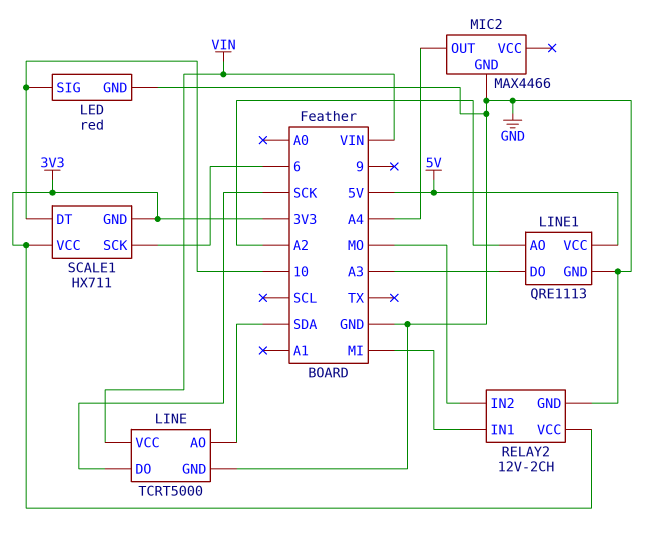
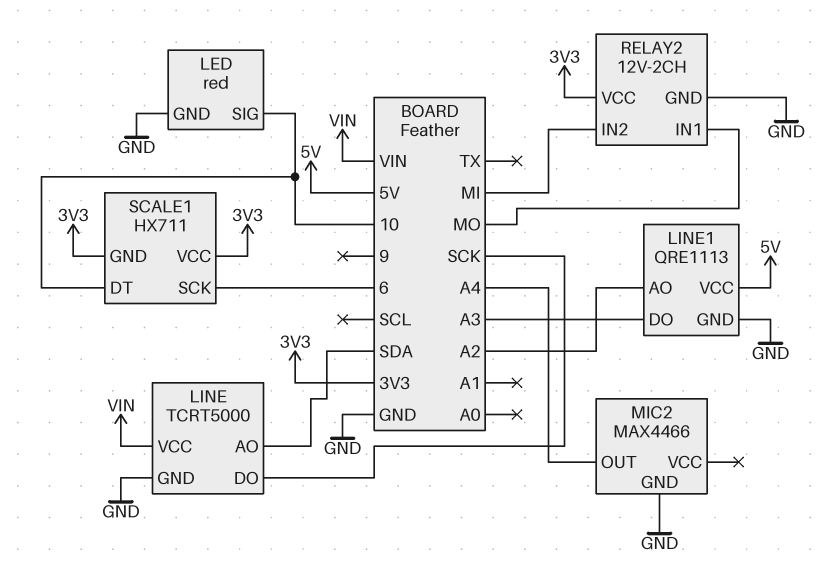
RELAY2 pin IN1: MI -> MO
RELAY2 pin IN2: MO -> MI

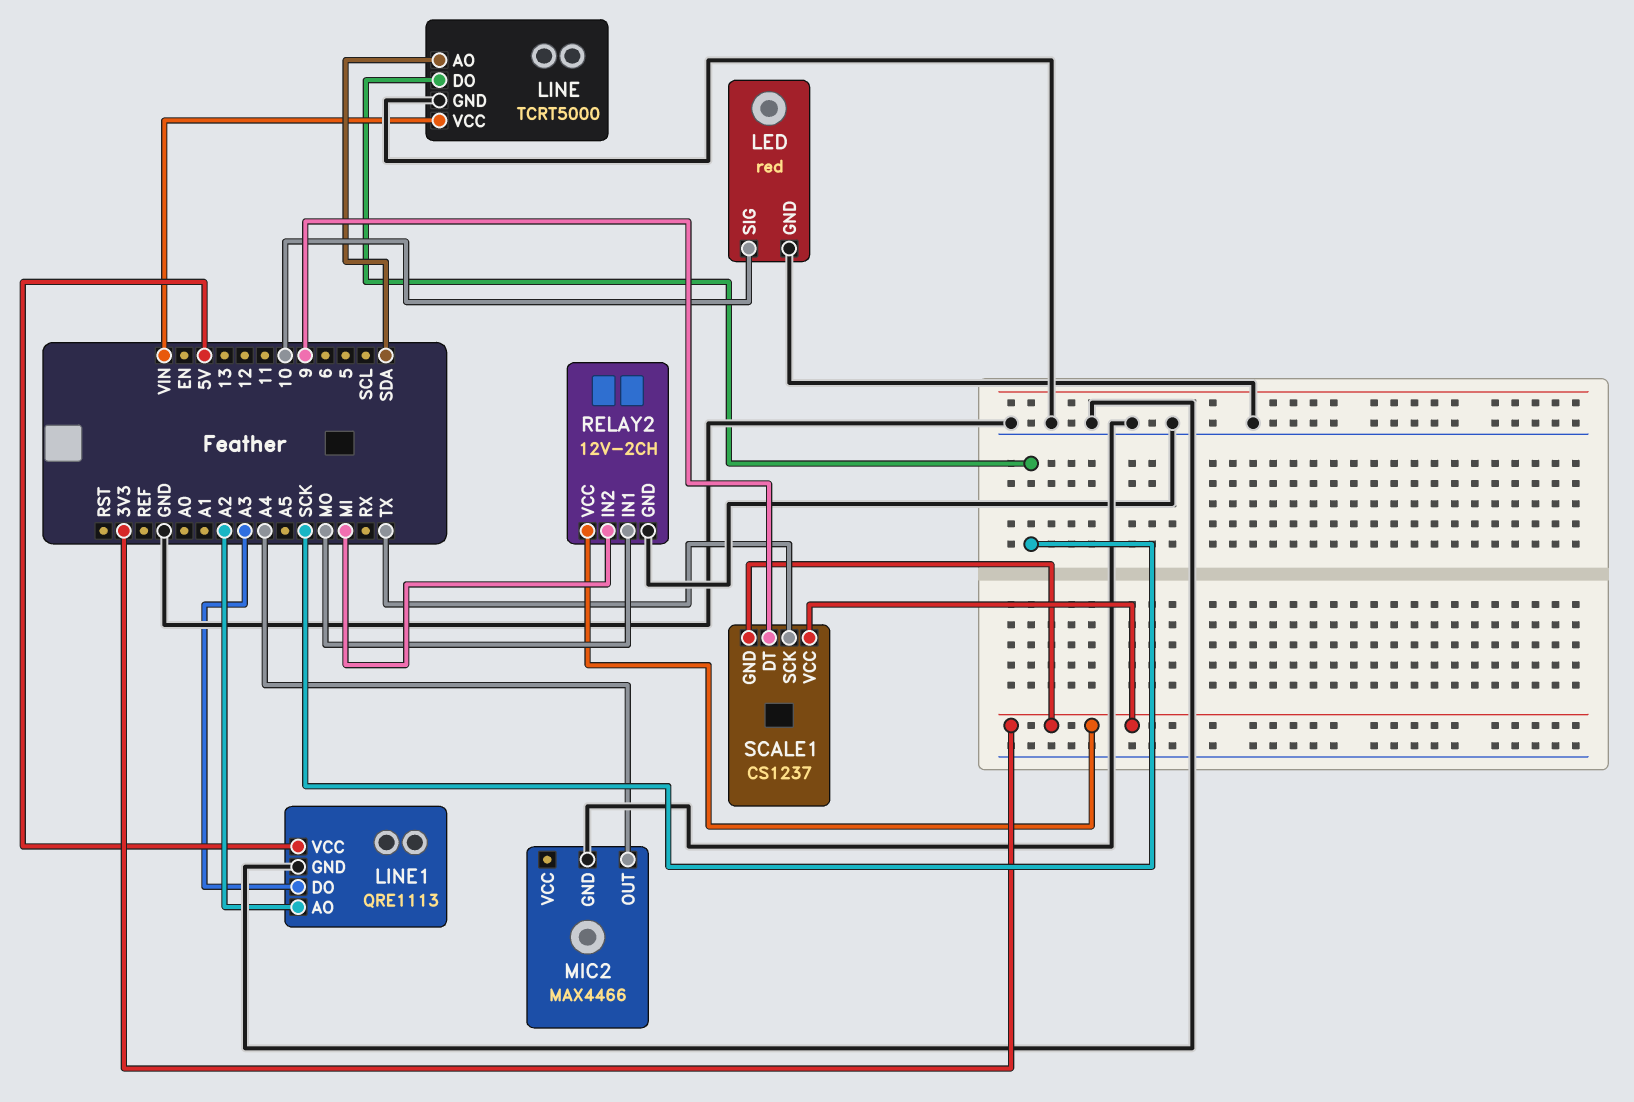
SCALE1: HX711 -> CS1237
SCALE1 pin DT: 10 -> 9
SCALE1 pin SCK: 6 -> TX

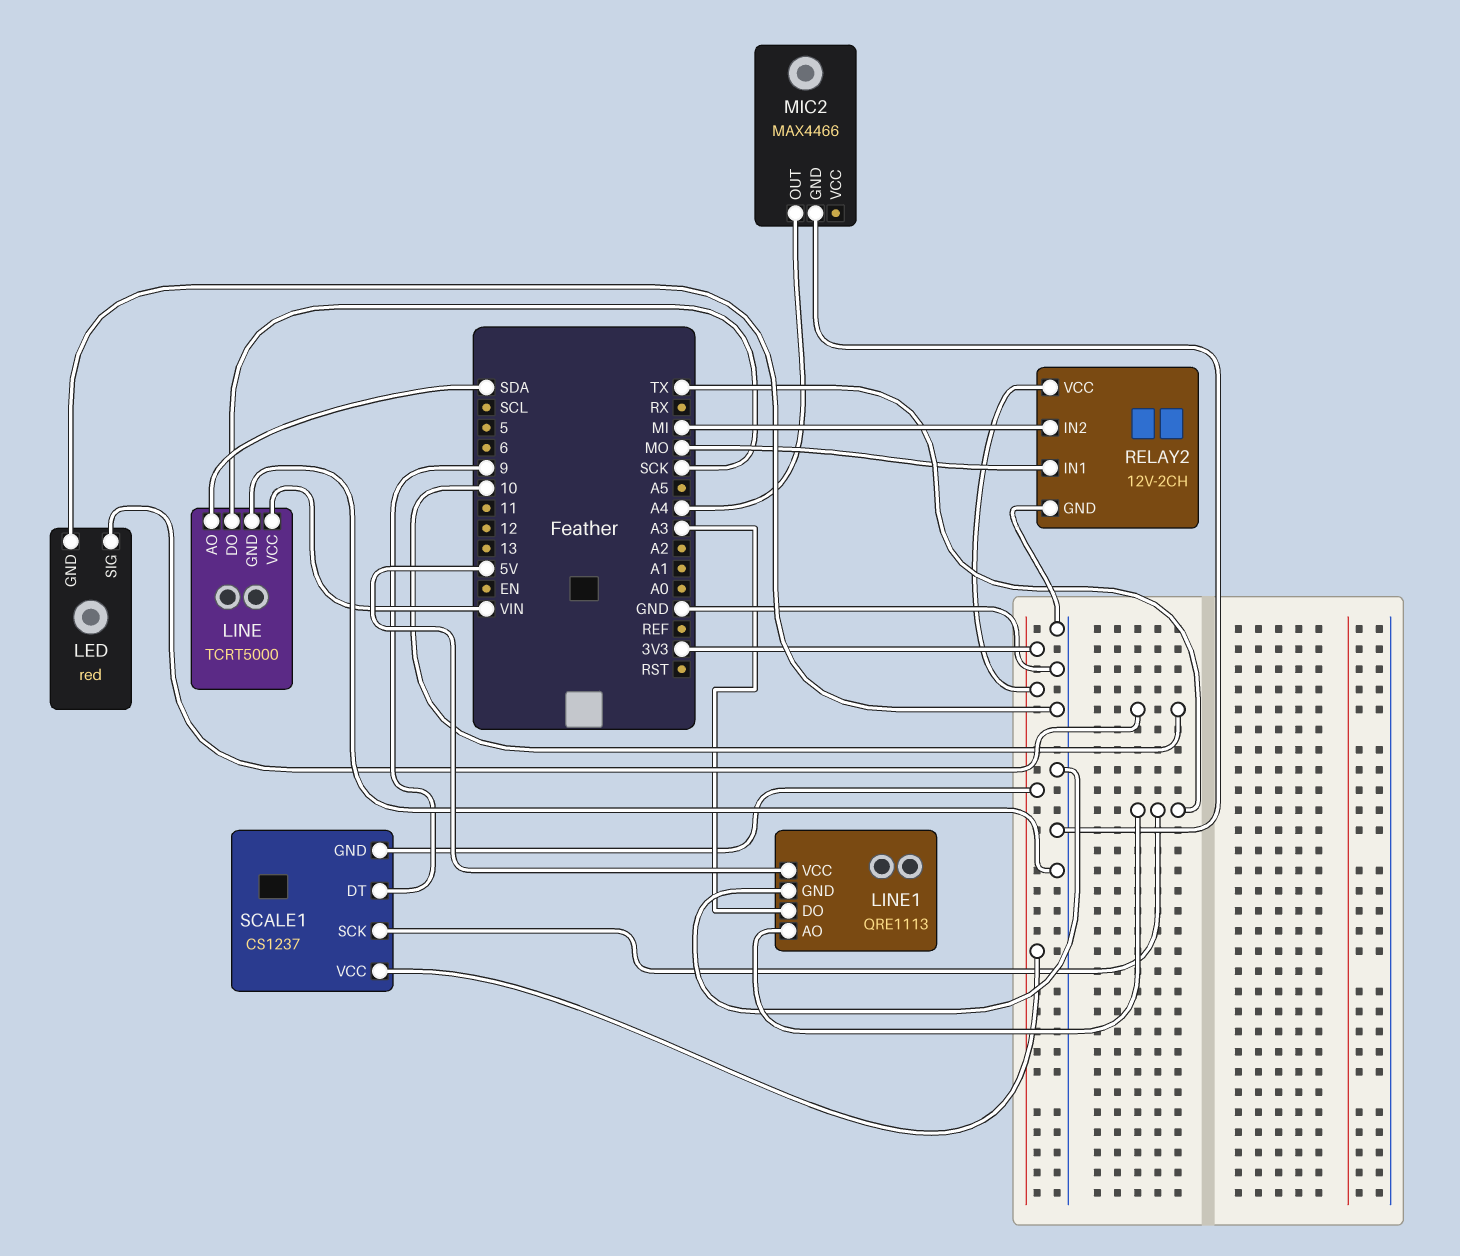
LINE1 pin AO: A2 -> TX

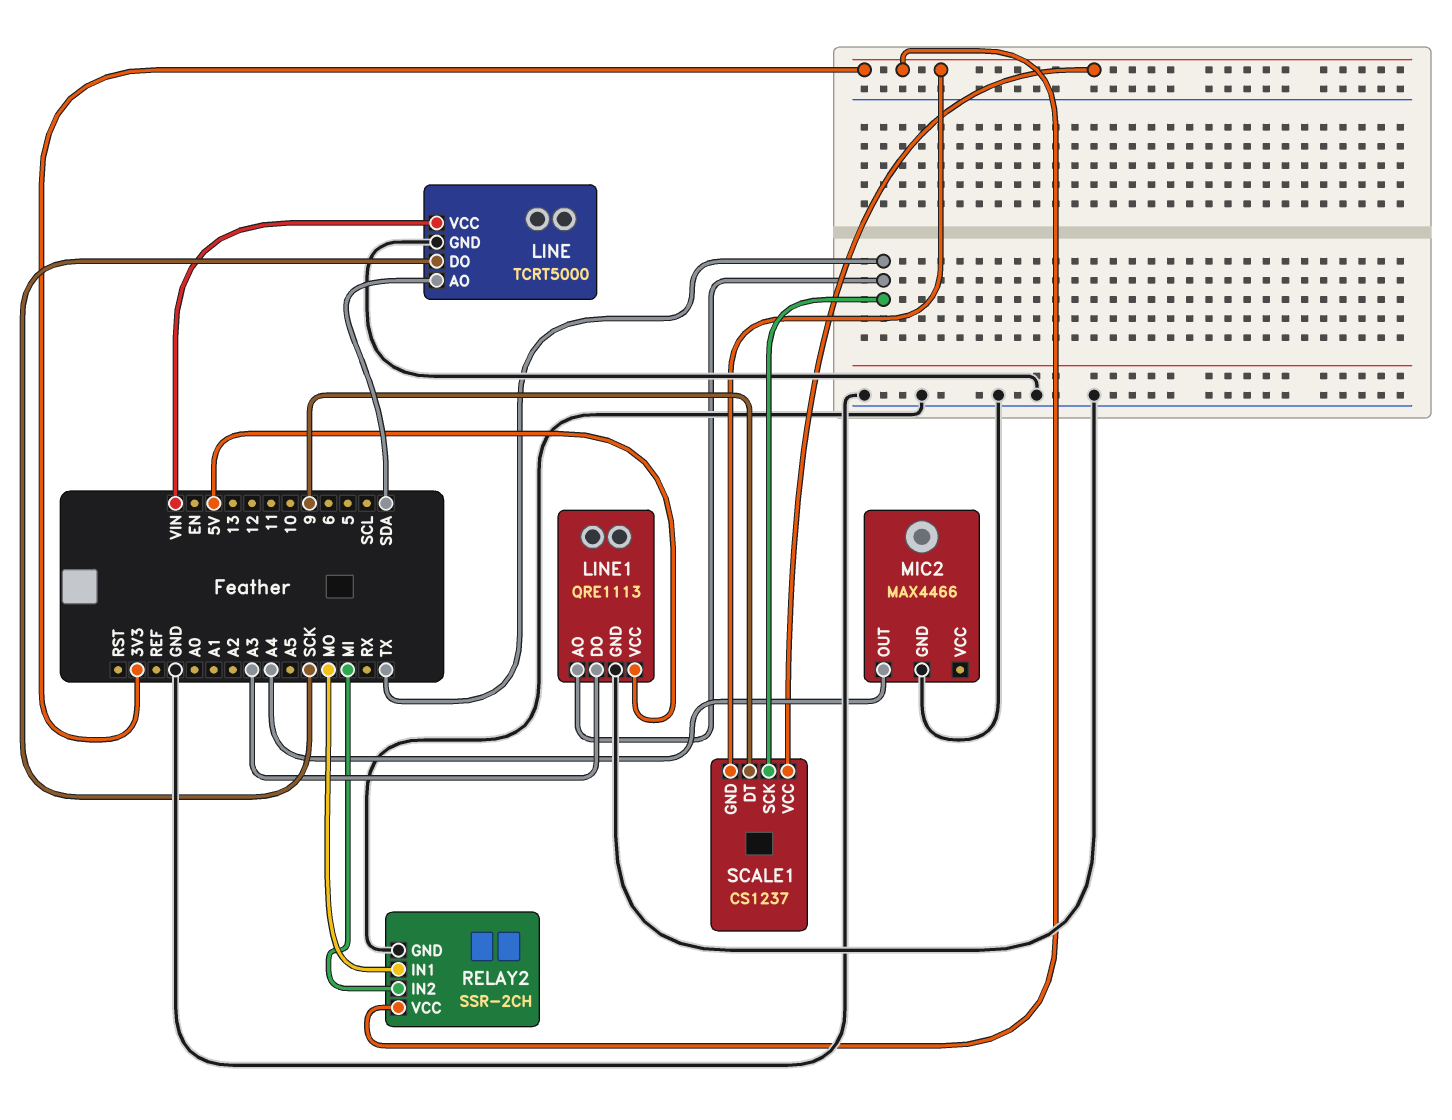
LED: red -> none
LED pin GND: GND -> none
LED pin SIG: 10 -> none
RELAY2: 12V-2CH -> SSR-2CH

